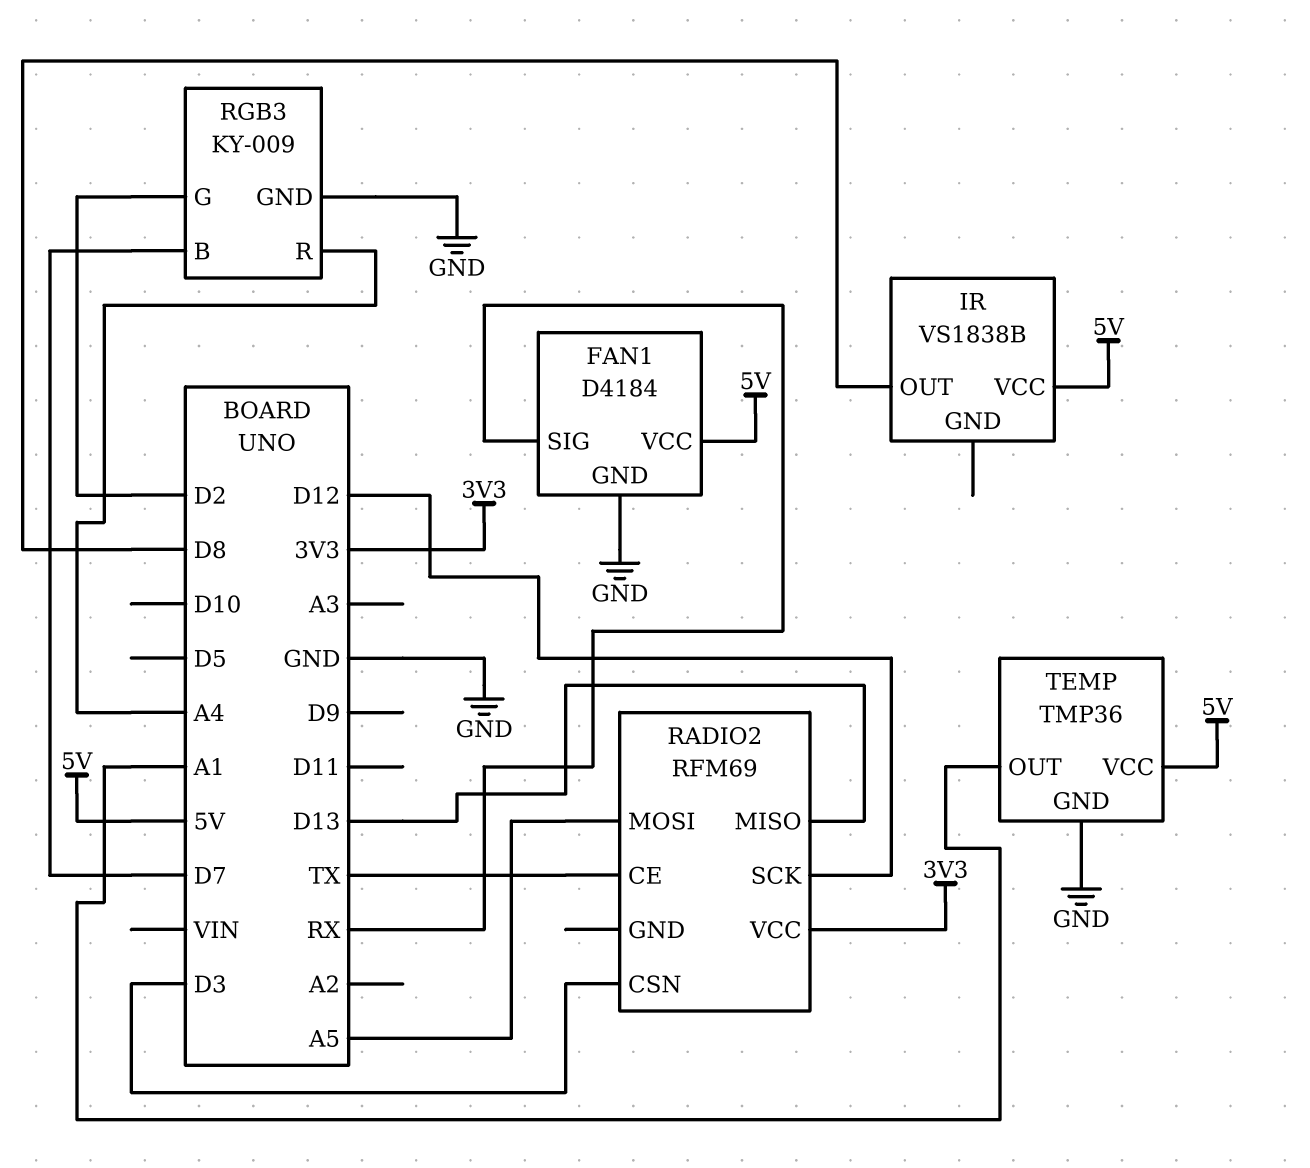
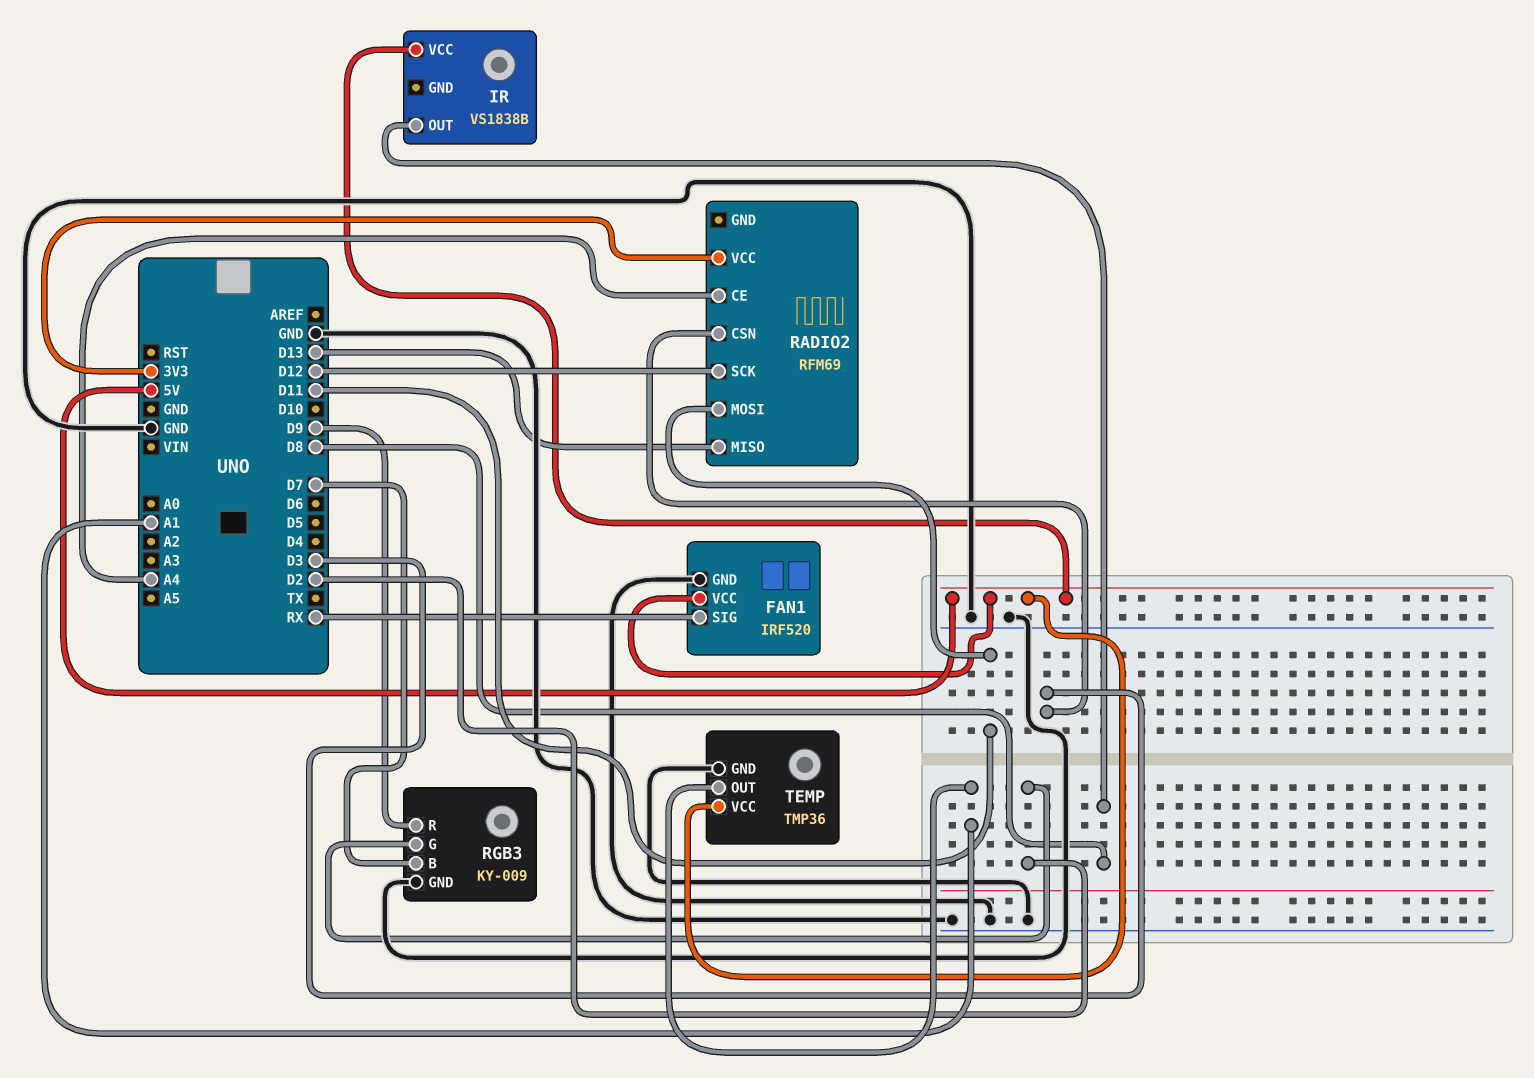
FAN1: D4184 -> IRF520
RADIO2 pin CE: TX -> A4
RADIO2 pin MOSI: A5 -> D11
RGB3 pin R: A4 -> D9

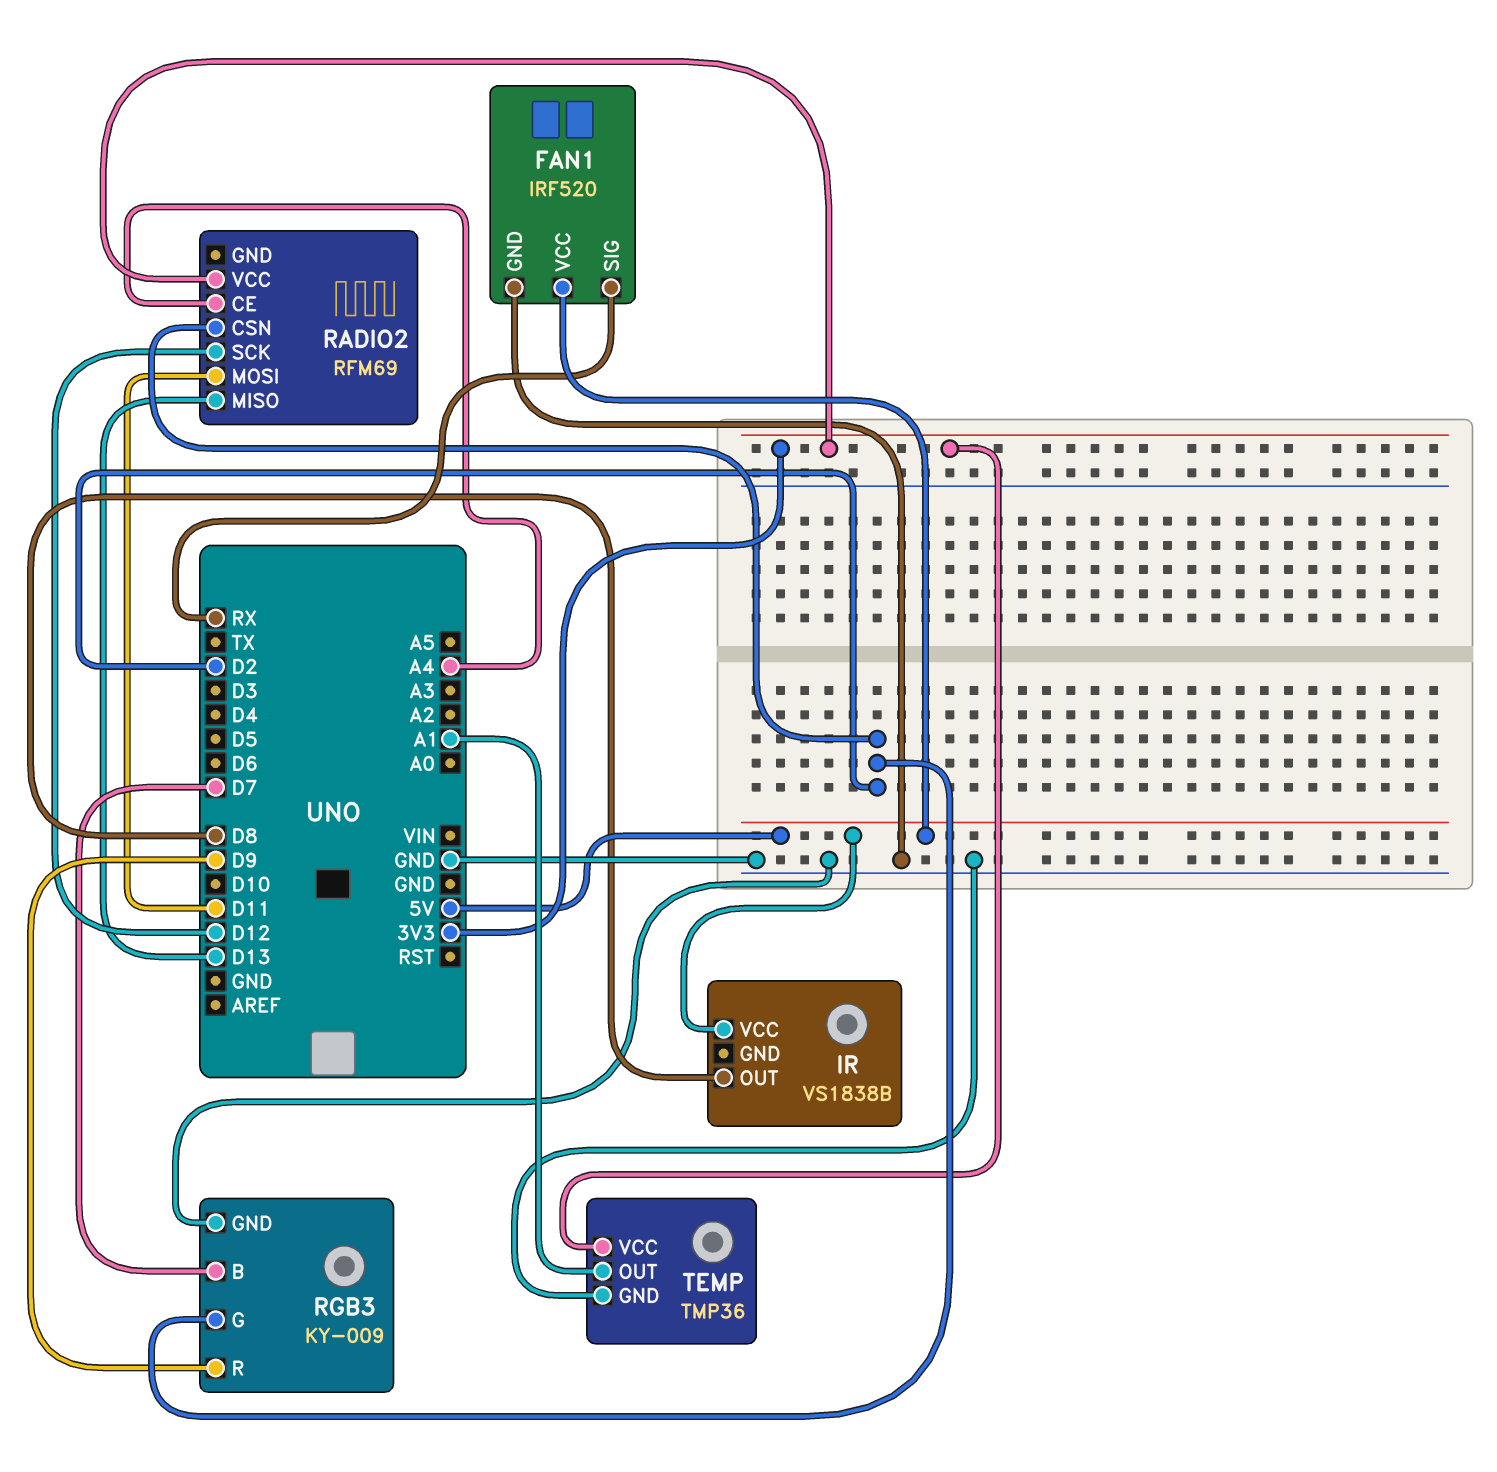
RADIO2 pin CSN: D3 -> D2
TEMP pin VCC: 5V -> 3V3

